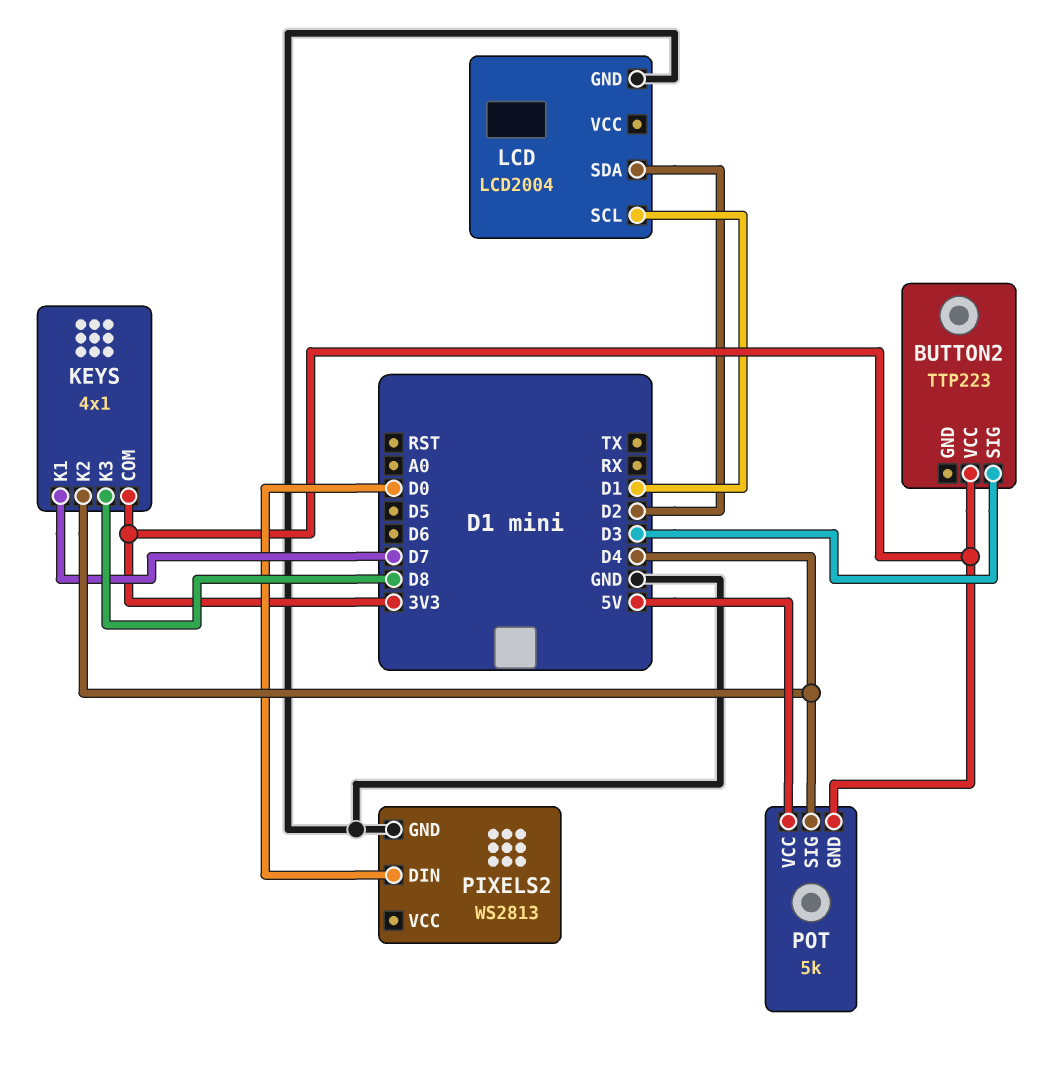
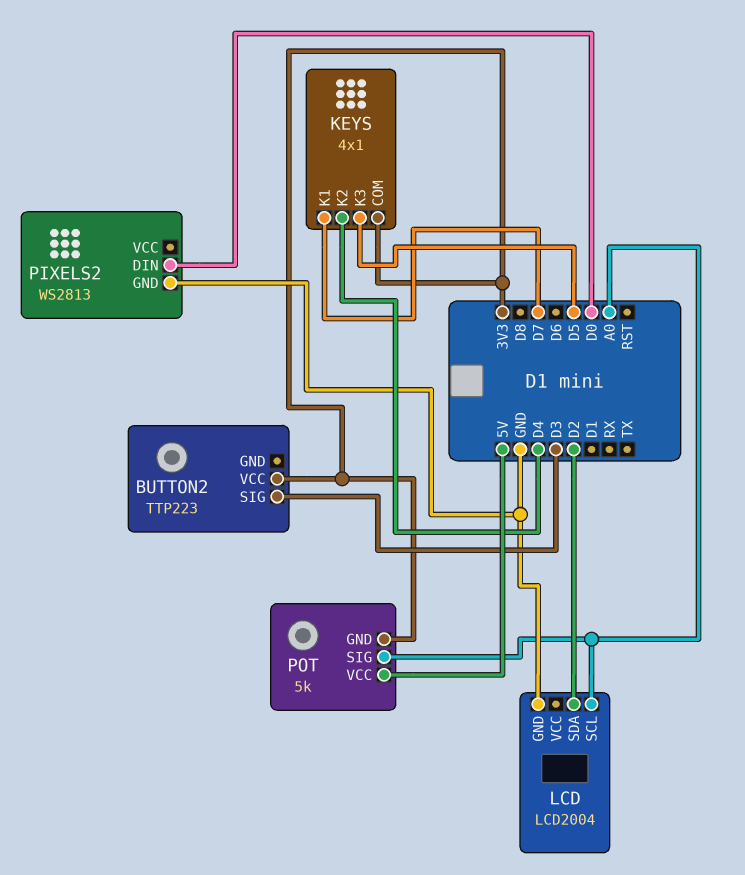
KEYS pin K3: D8 -> D5
LCD pin SCL: D1 -> A0
POT pin SIG: D4 -> A0

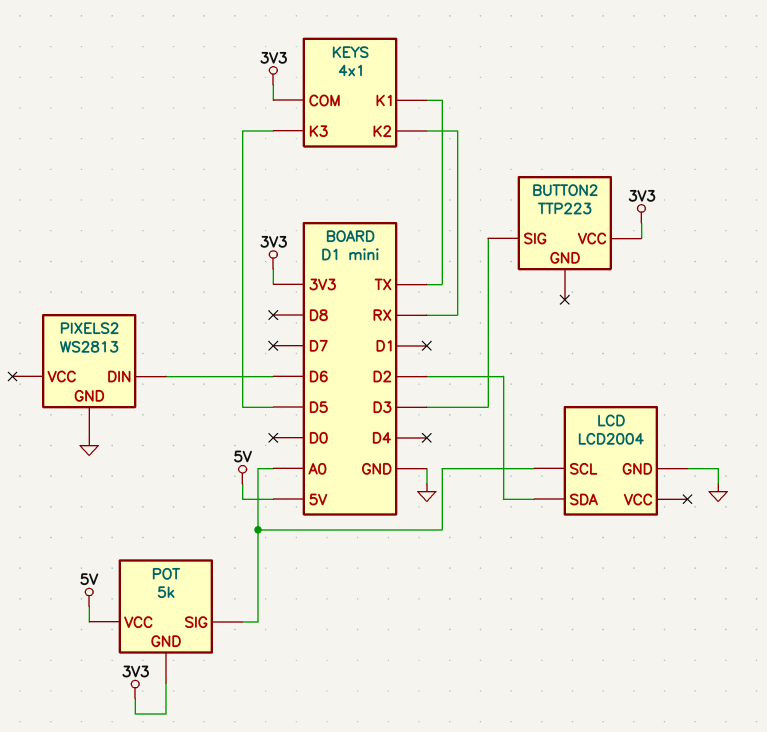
KEYS pin K1: D7 -> TX
KEYS pin K2: D4 -> RX
PIXELS2 pin DIN: D0 -> D6

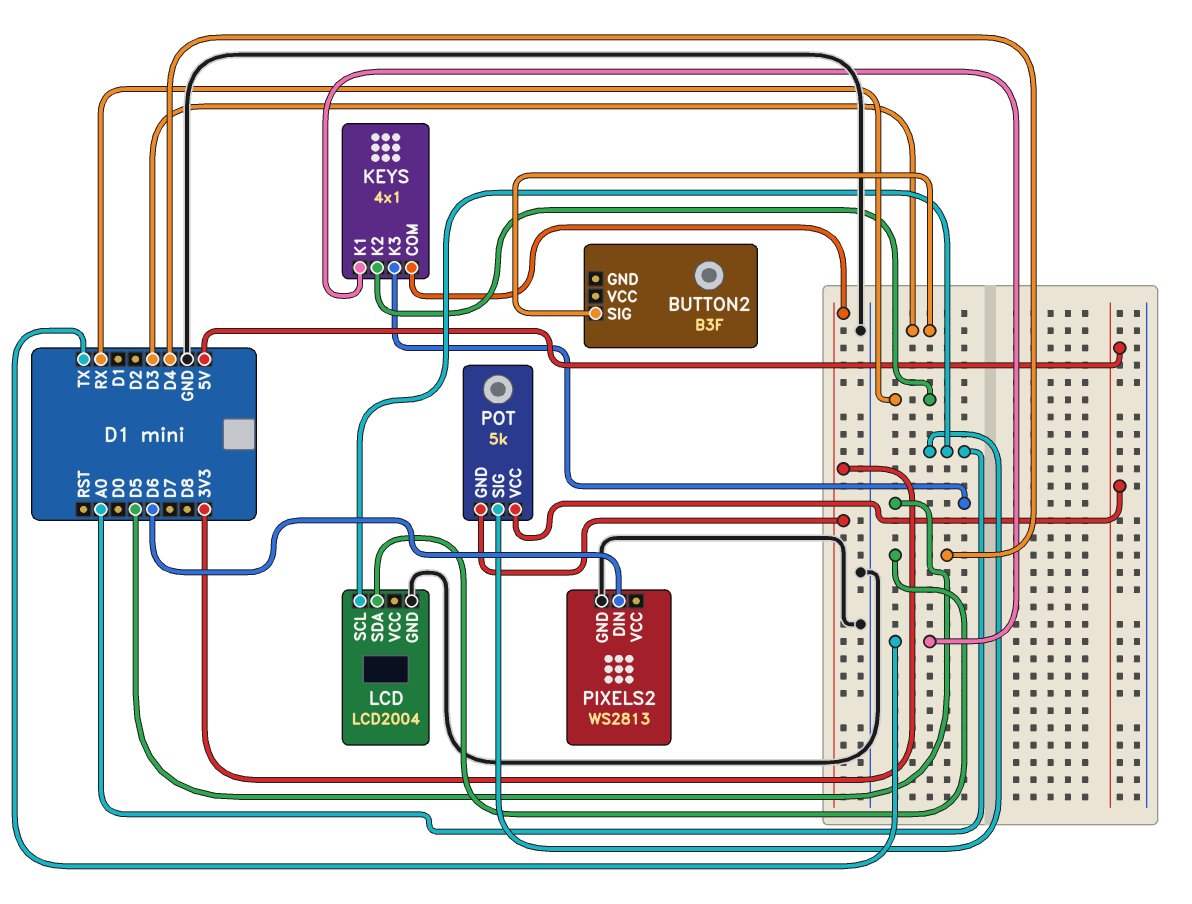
BUTTON2: TTP223 -> B3F
BUTTON2 pin VCC: 3V3 -> none
LCD pin SDA: D2 -> D4

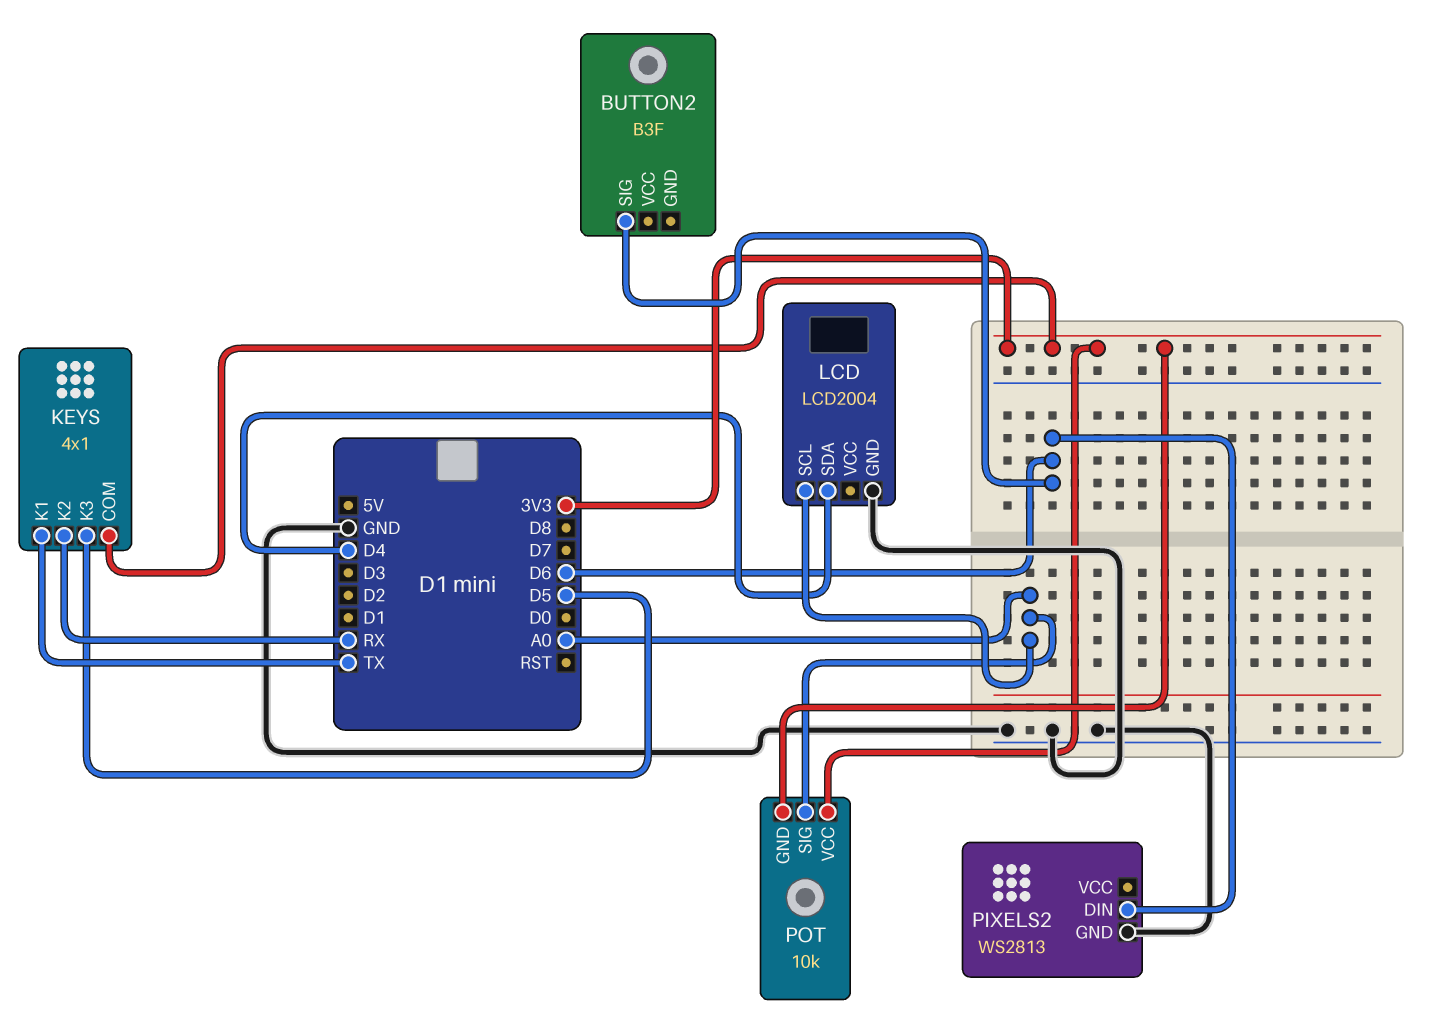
BUTTON2 pin SIG: D3 -> D6
POT: 5k -> 10k
POT pin VCC: 5V -> 3V3

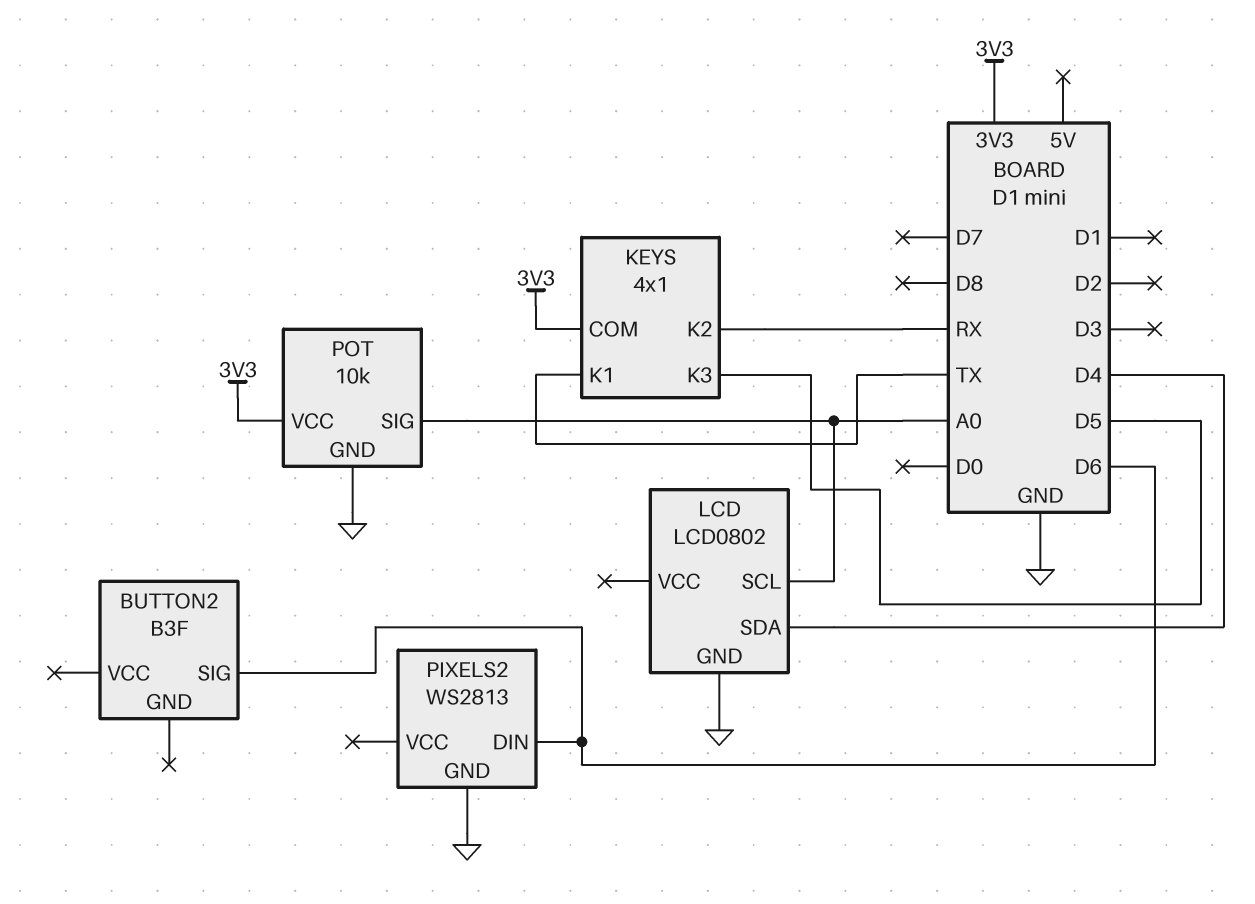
LCD: LCD2004 -> LCD0802
POT pin GND: 3V3 -> GND

